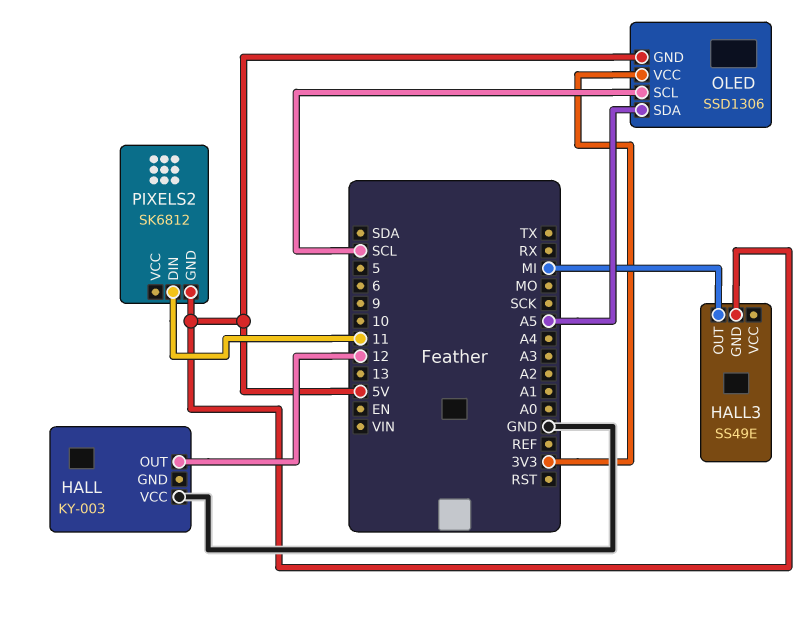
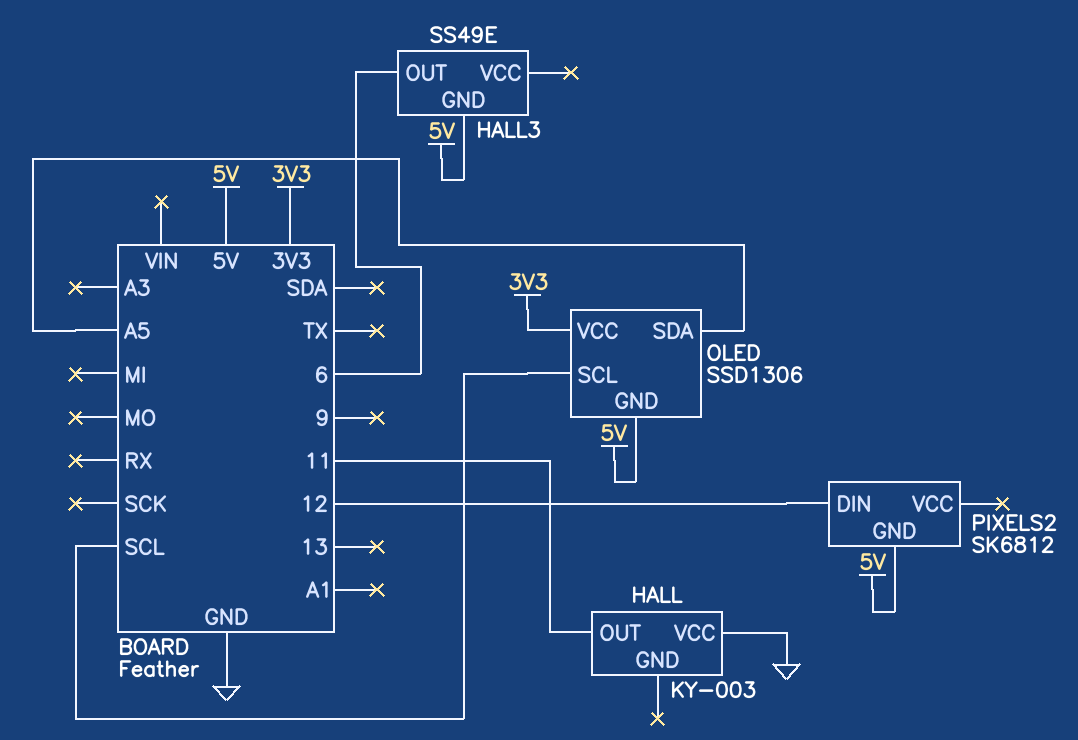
HALL pin OUT: 12 -> 11
HALL3 pin OUT: MI -> 6
PIXELS2 pin DIN: 11 -> 12

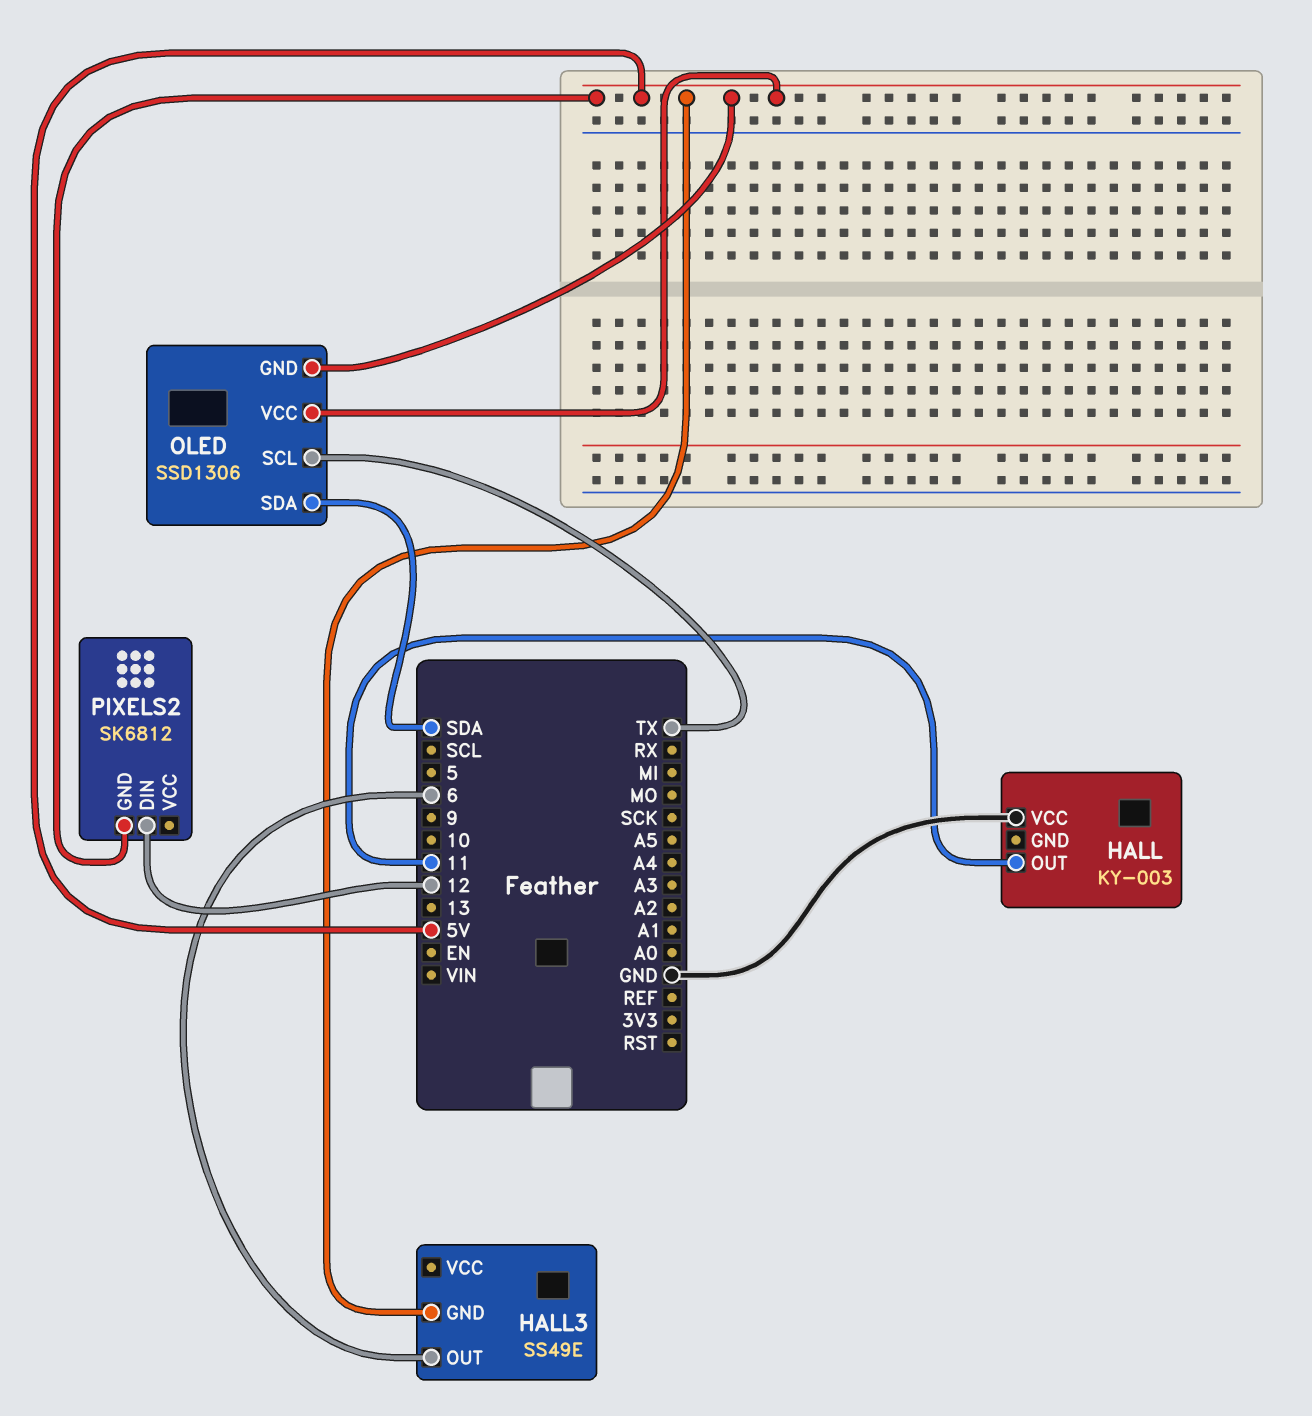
OLED pin SCL: SCL -> TX
OLED pin SDA: A5 -> SDA
OLED pin VCC: 3V3 -> 5V

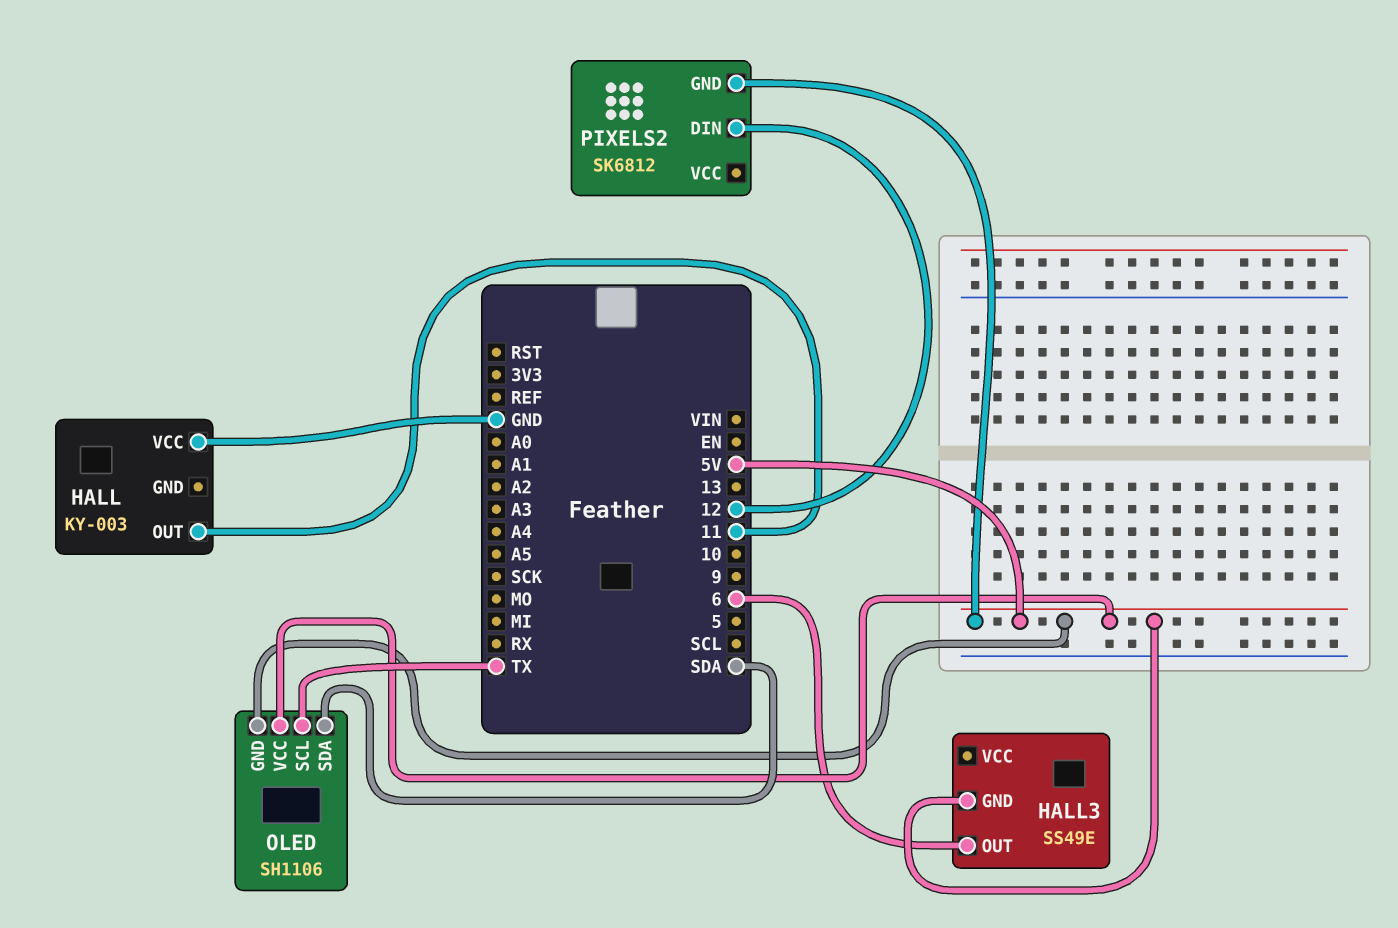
OLED: SSD1306 -> SH1106

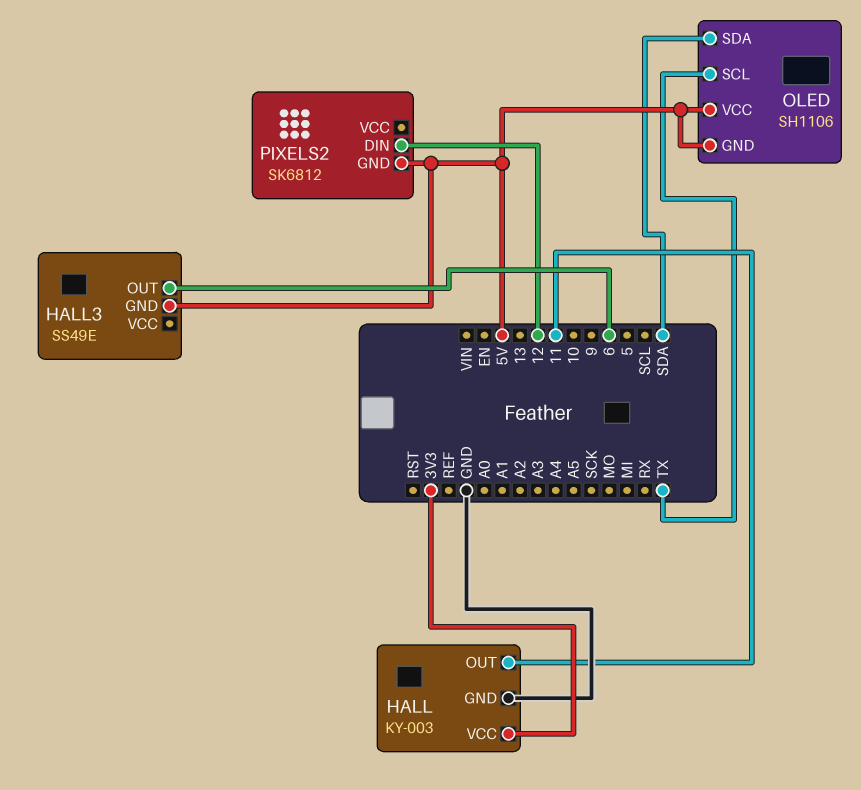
HALL pin GND: none -> GND
HALL pin VCC: GND -> 3V3

